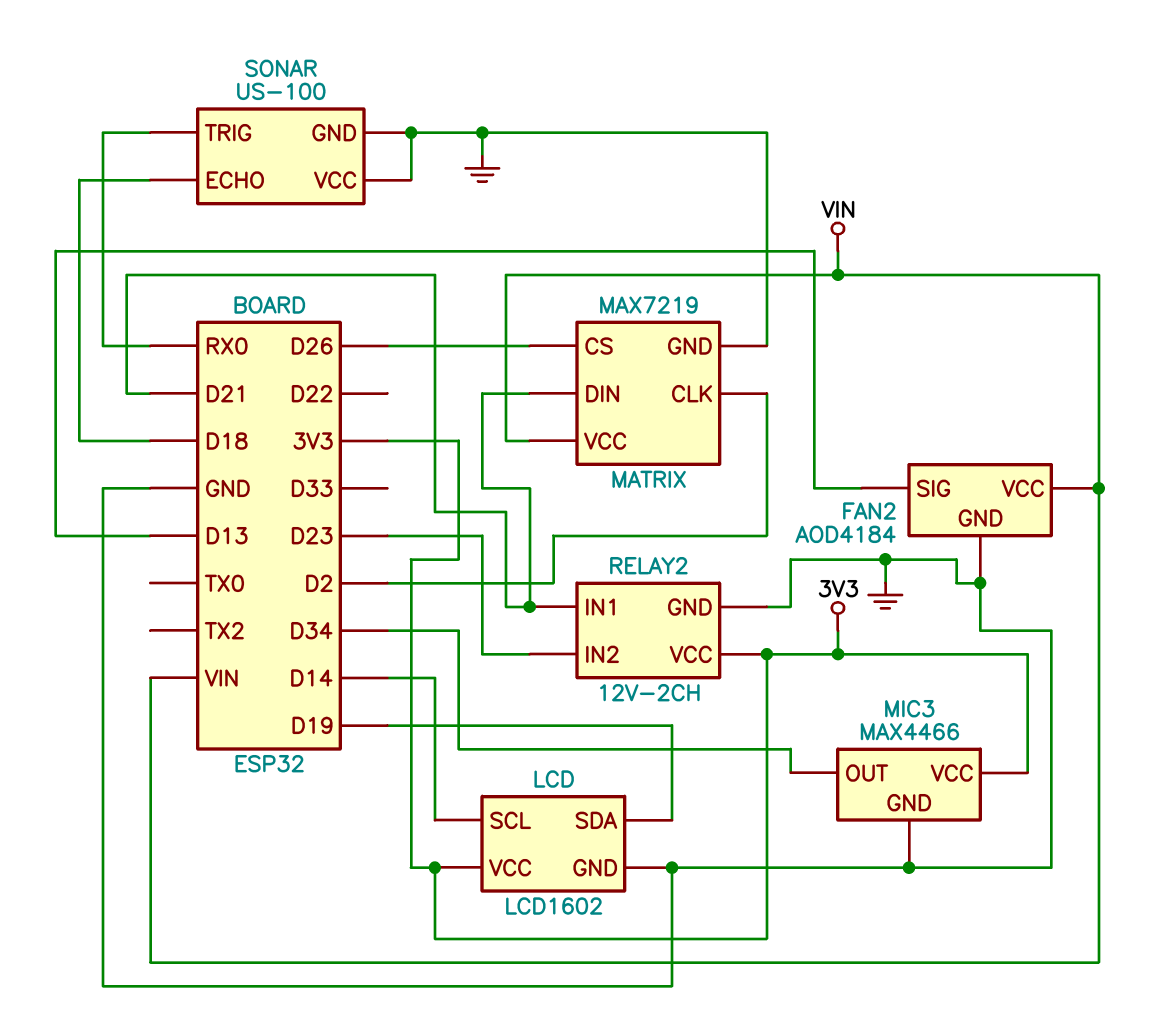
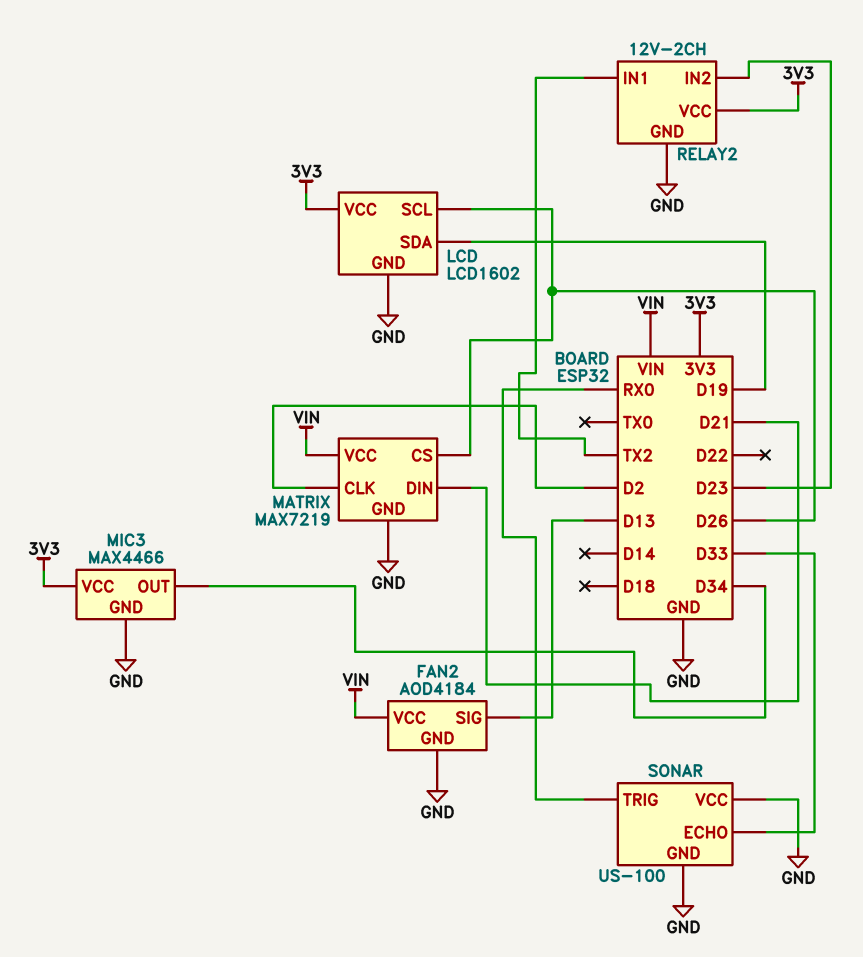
LCD pin SCL: D14 -> D26
RELAY2 pin IN1: D21 -> TX2
SONAR pin ECHO: D18 -> D33

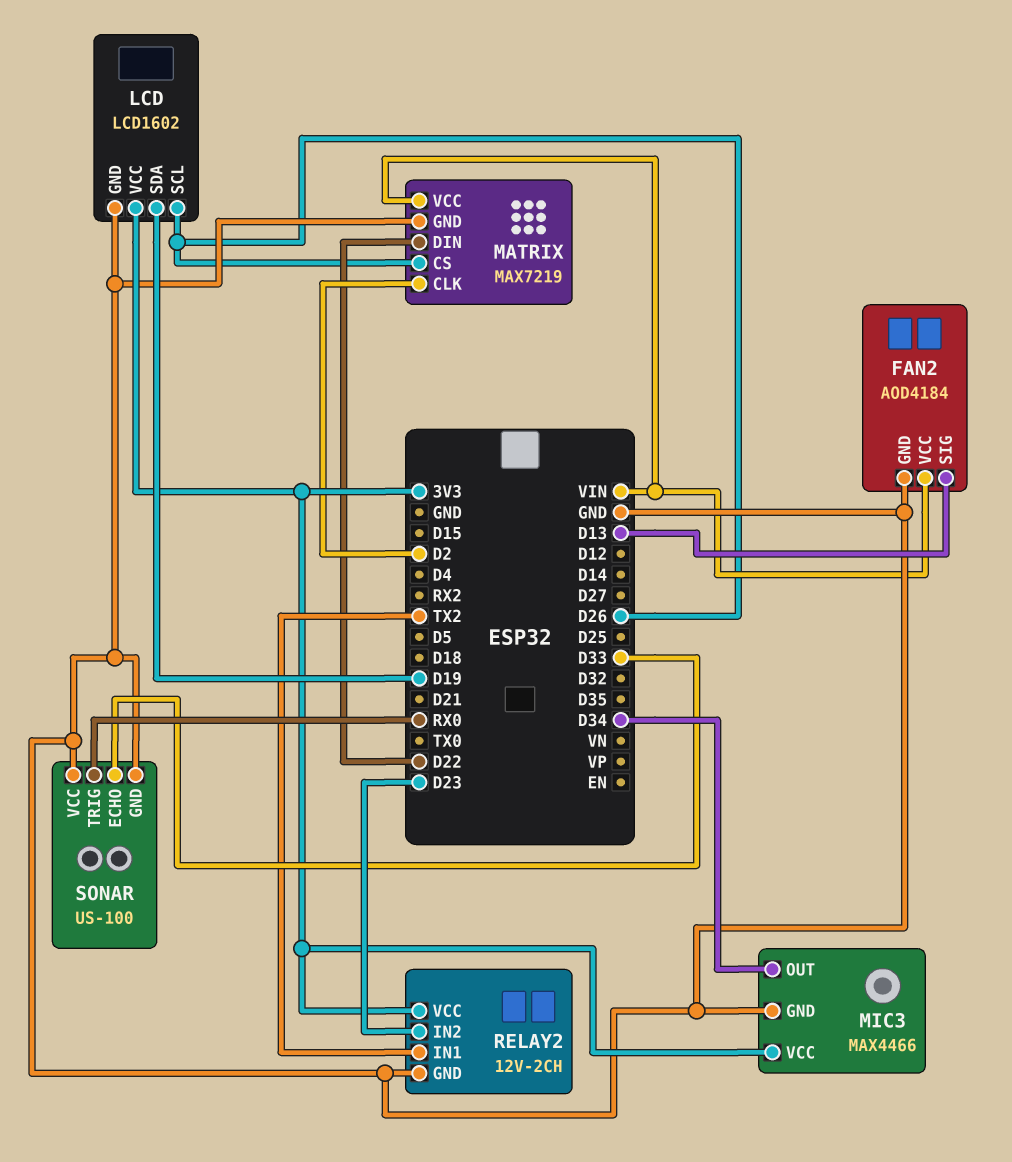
MATRIX pin DIN: D21 -> D22

